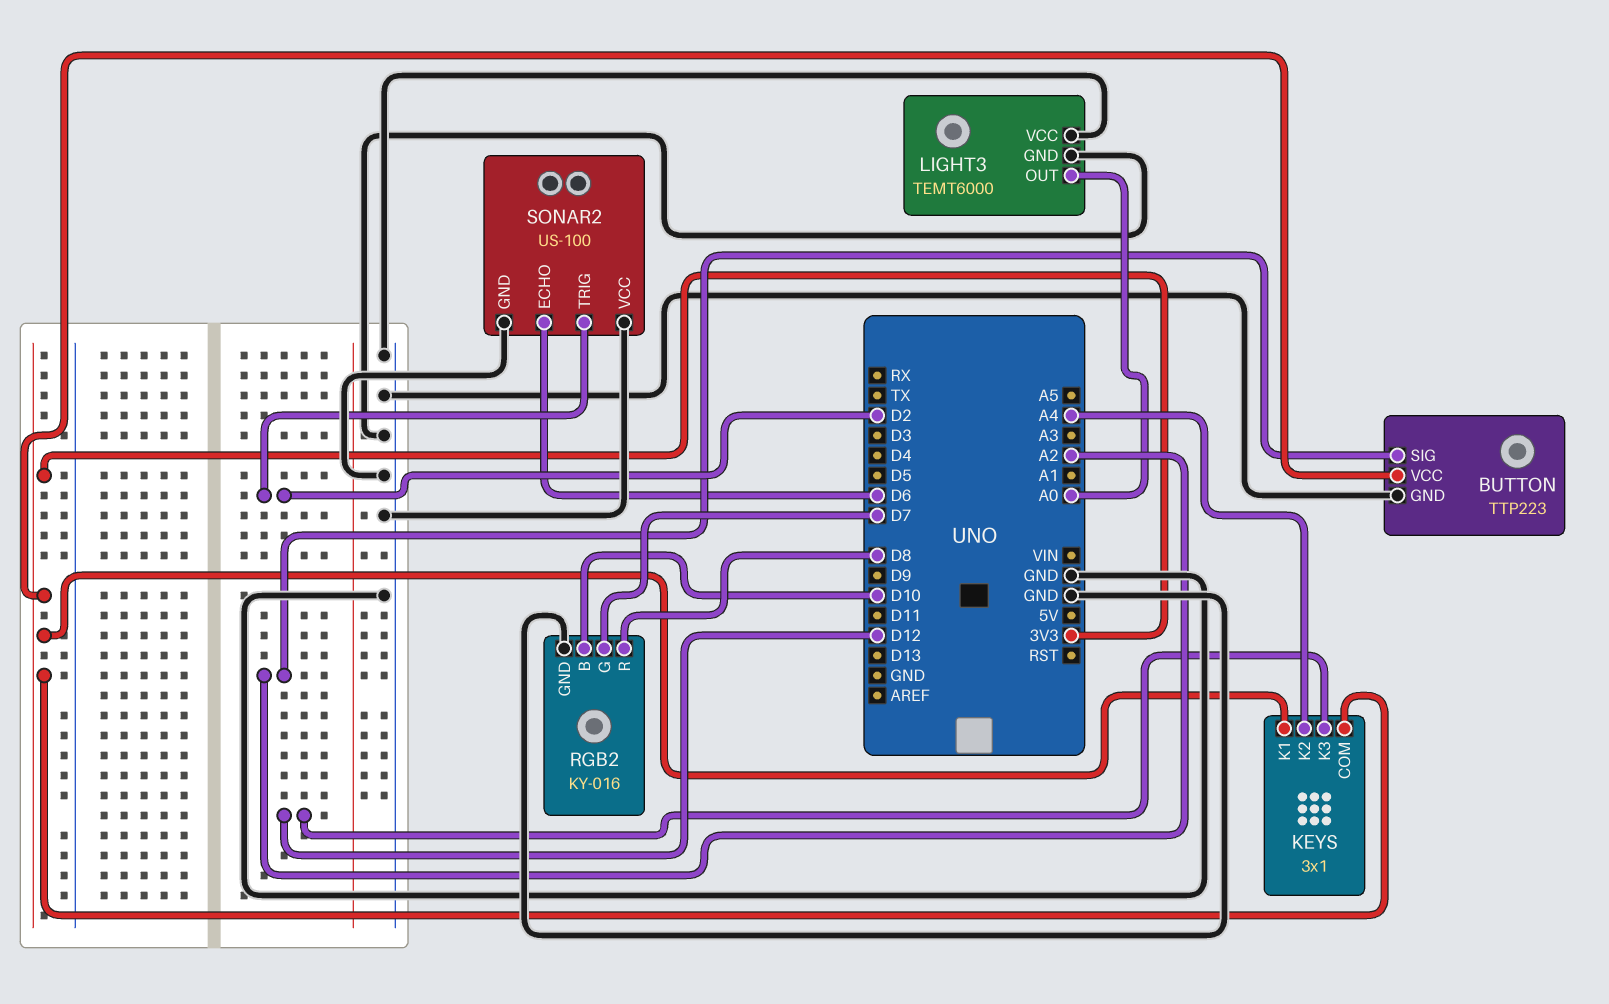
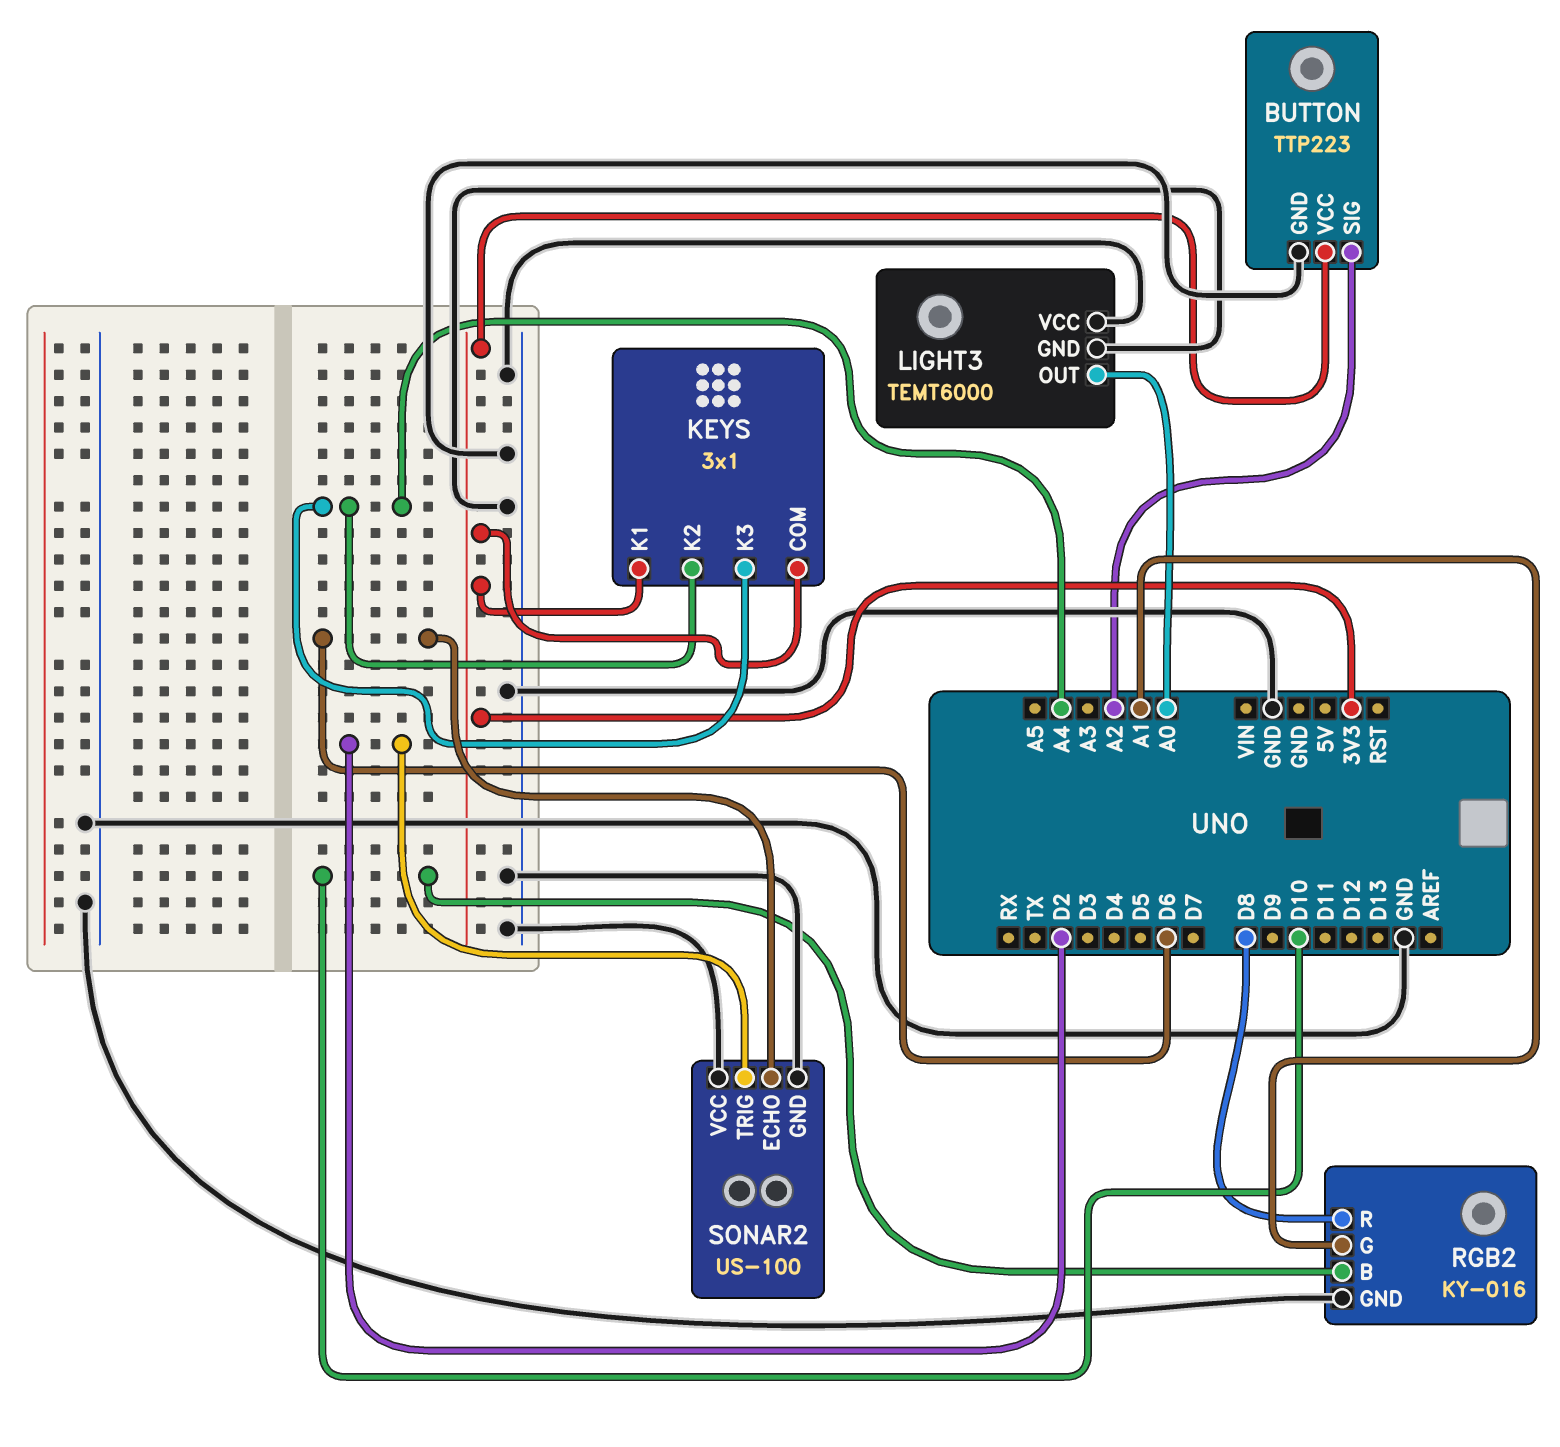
KEYS pin K3: D12 -> A4
RGB2 pin G: D7 -> A1

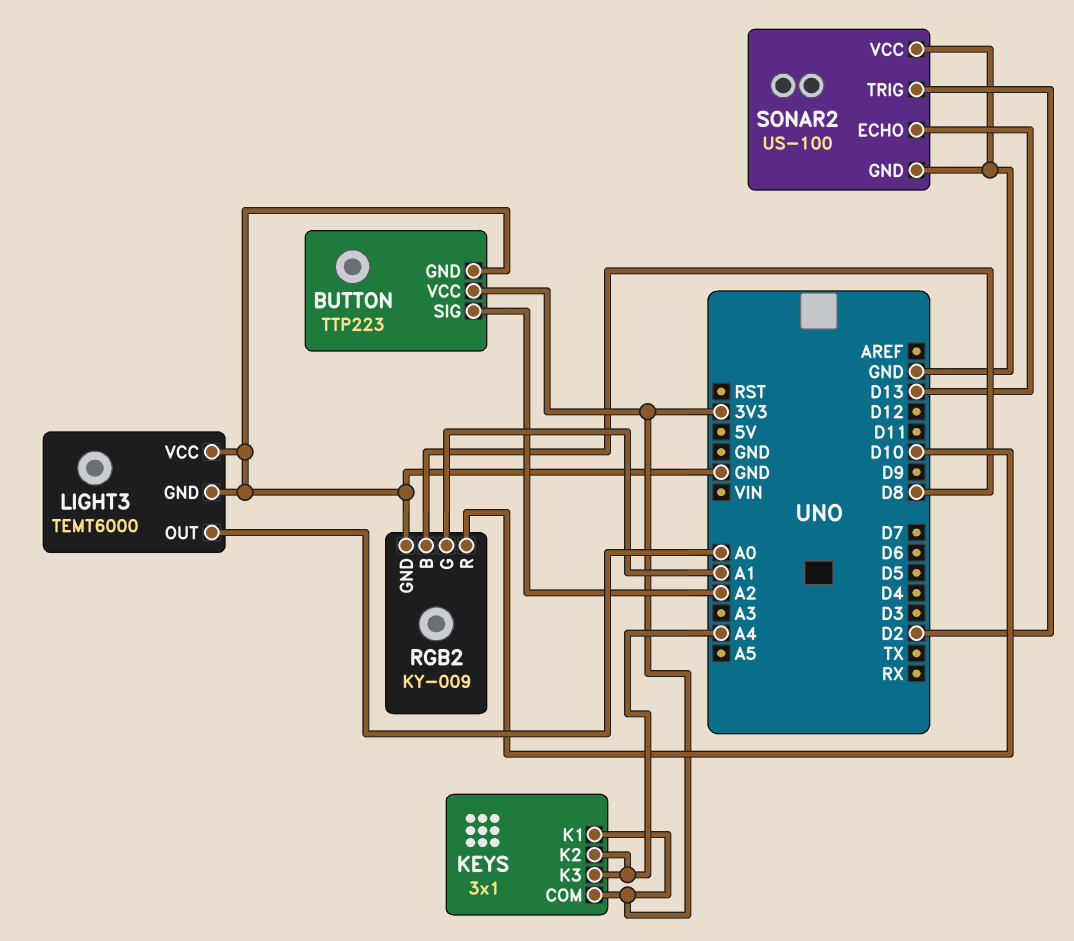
RGB2: KY-016 -> KY-009
RGB2 pin B: D10 -> D8
RGB2 pin R: D8 -> D10
SONAR2 pin ECHO: D6 -> D13

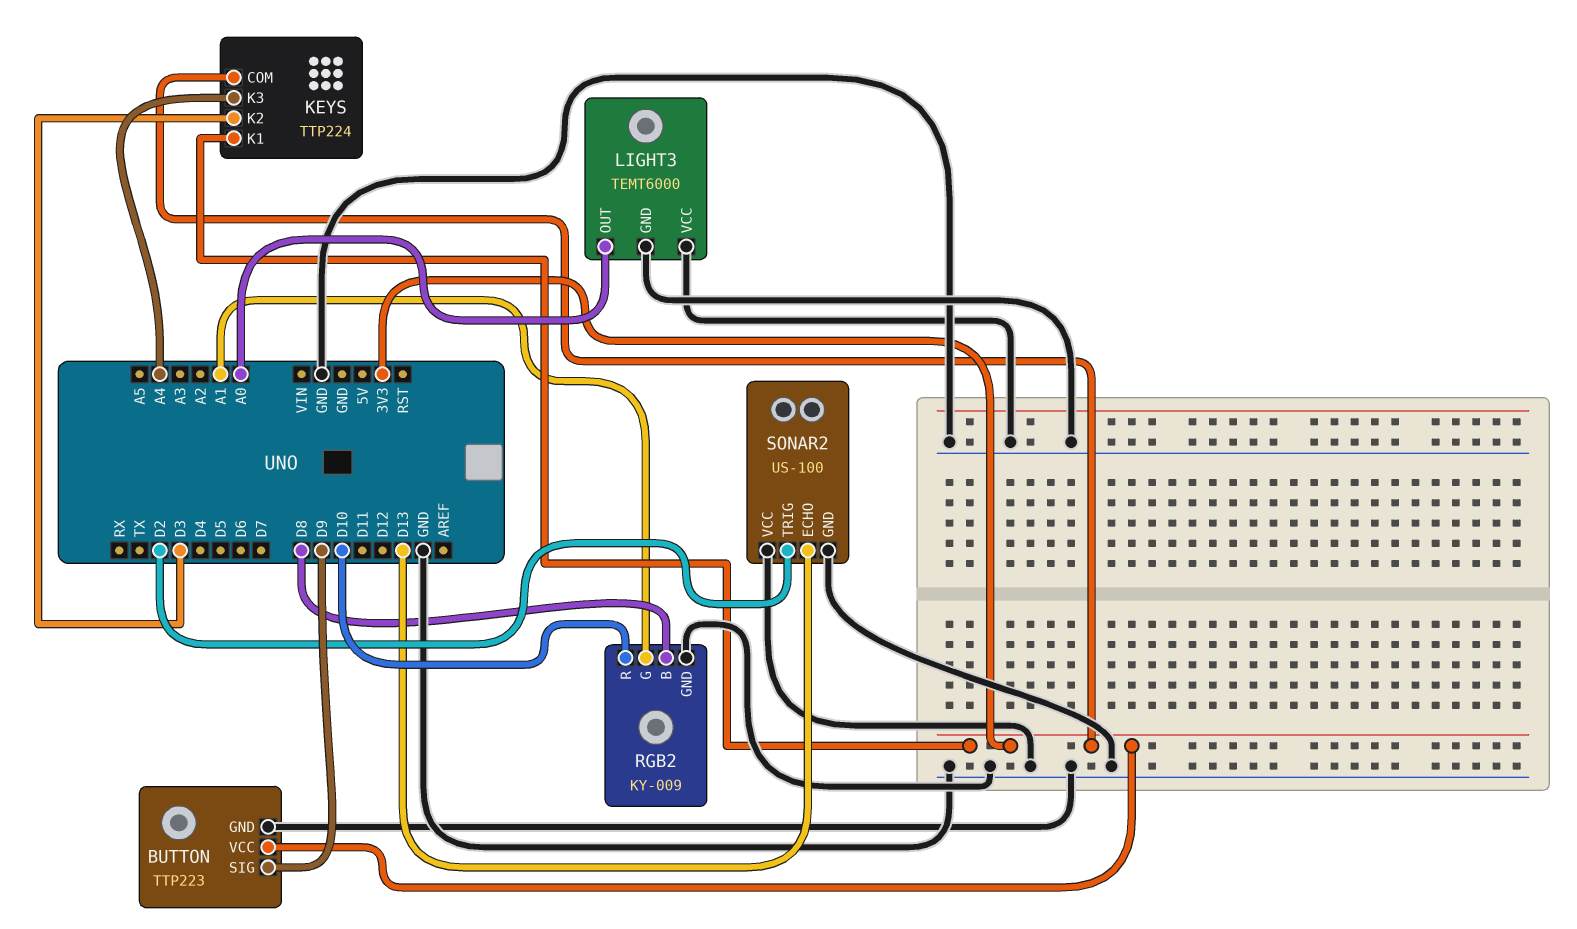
BUTTON pin SIG: A2 -> D9
KEYS: 3x1 -> TTP224
KEYS pin K2: A4 -> D3

